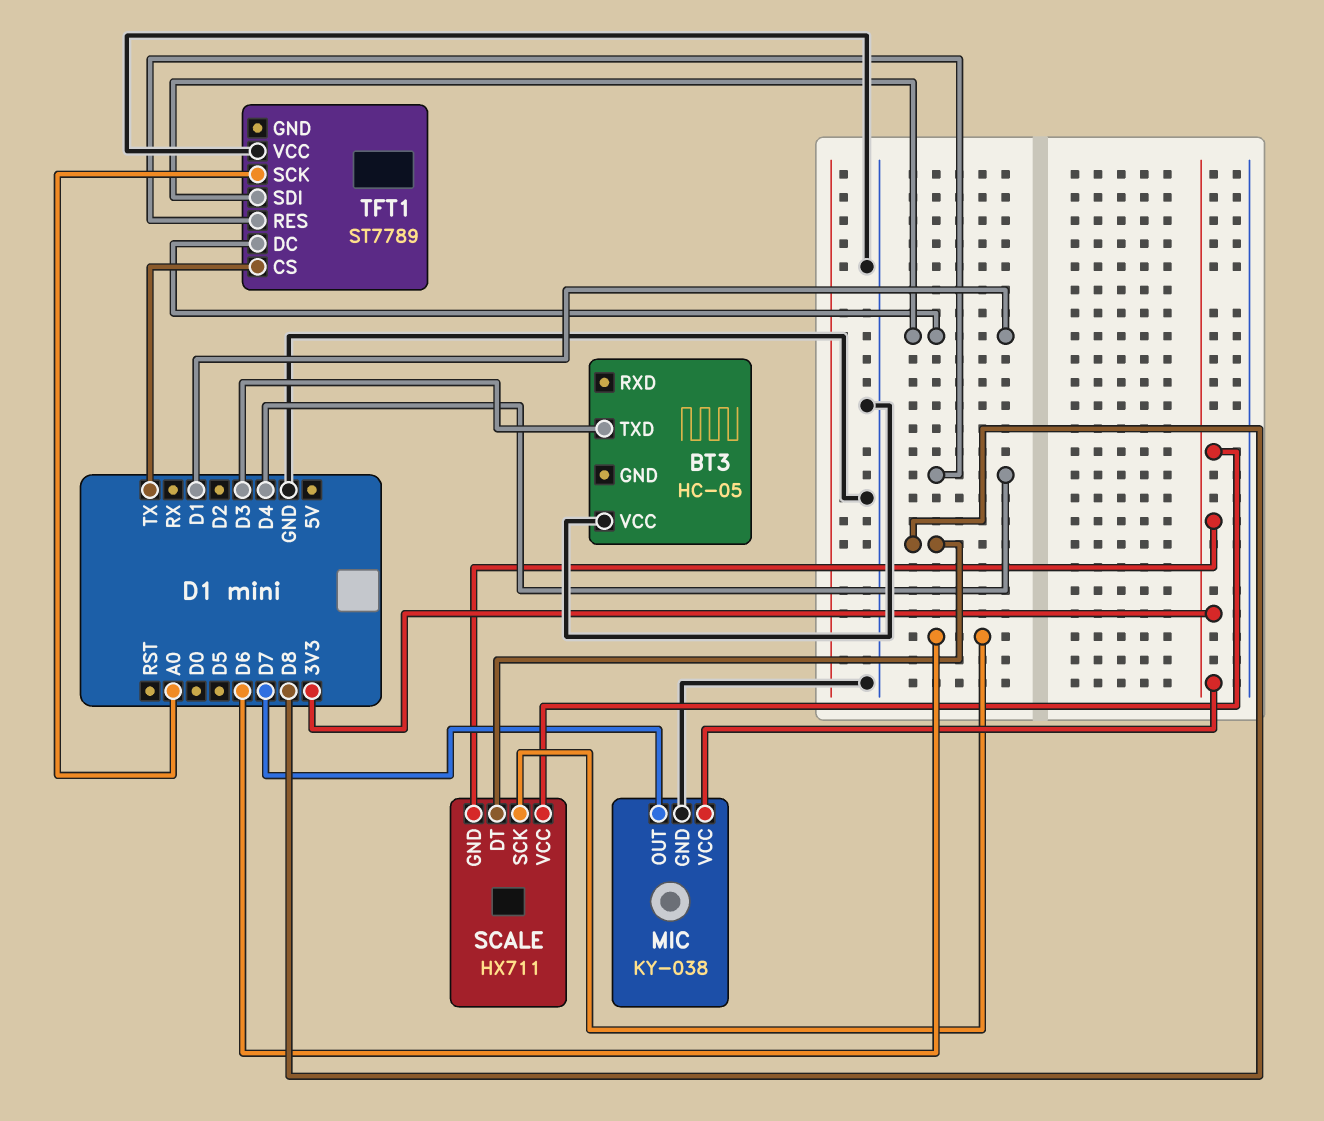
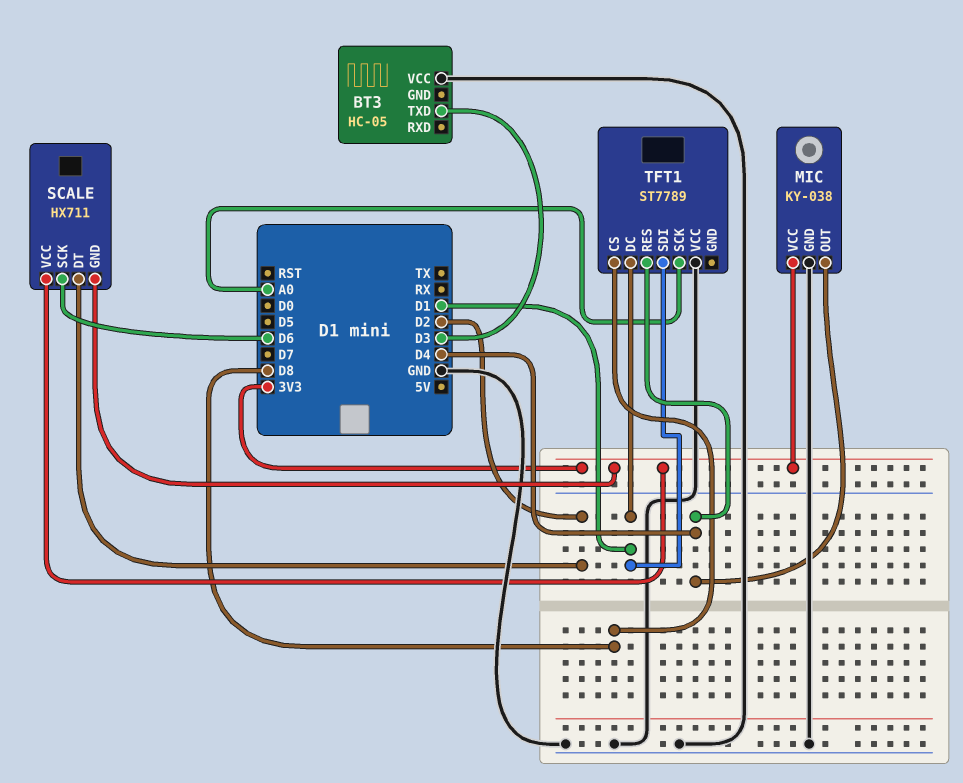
MIC pin OUT: D7 -> D4
SCALE pin DT: D8 -> D2
TFT1 pin CS: TX -> D8

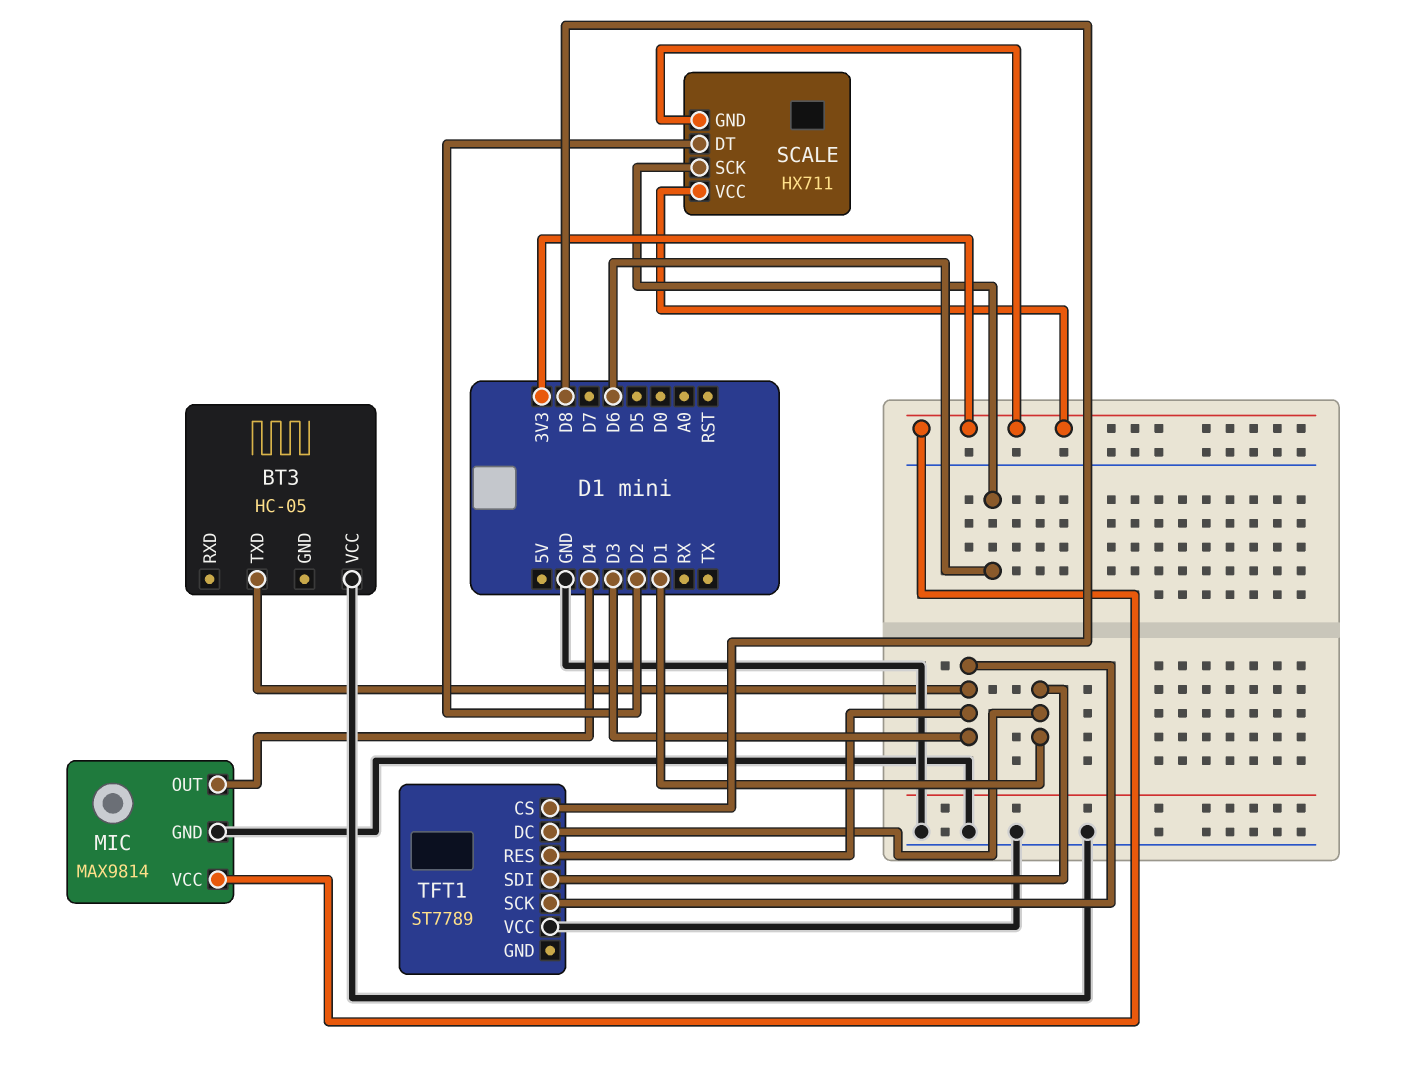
MIC: KY-038 -> MAX9814
TFT1 pin RES: D4 -> D3
TFT1 pin SCK: A0 -> D3

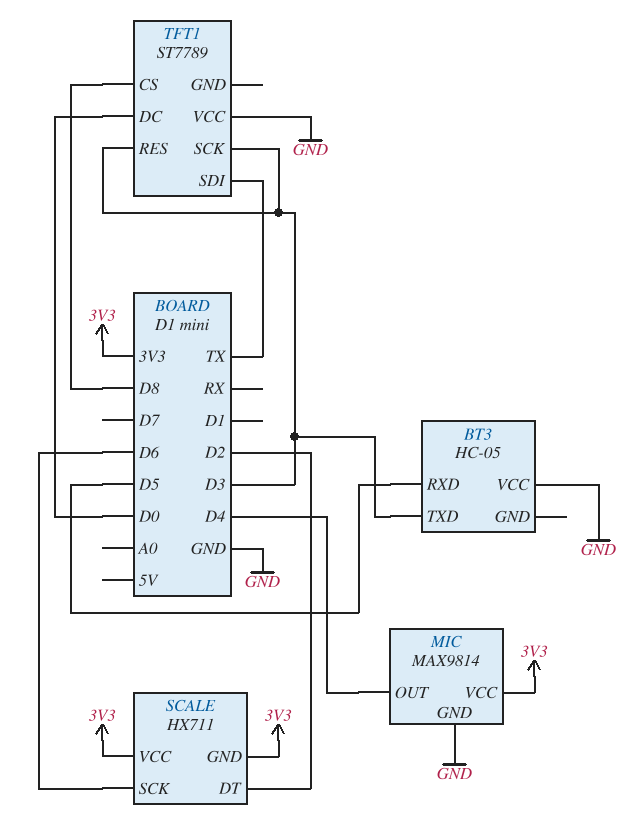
BT3 pin RXD: none -> D5
TFT1 pin DC: D1 -> D0
TFT1 pin SDI: D1 -> TX

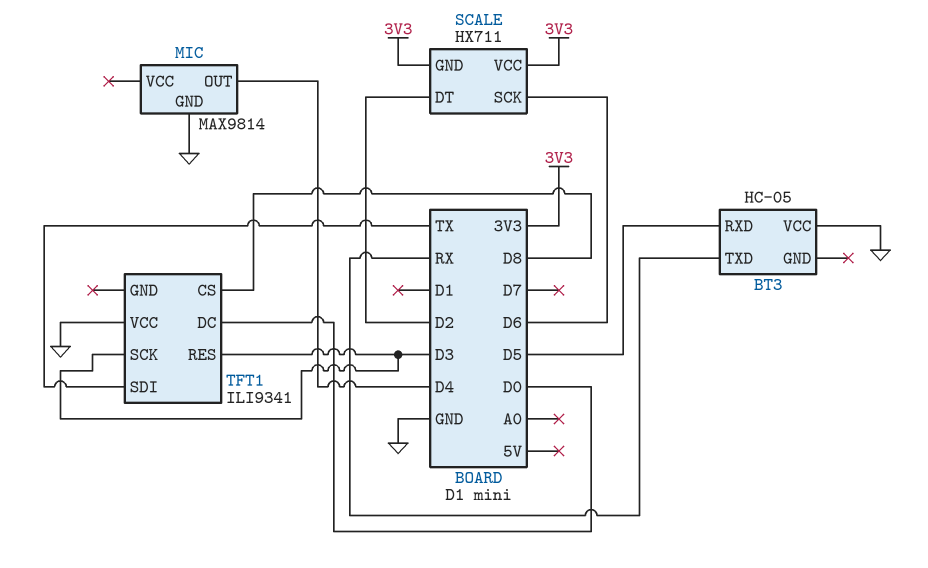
BT3 pin TXD: D3 -> RX
MIC pin VCC: 3V3 -> none
TFT1: ST7789 -> ILI9341

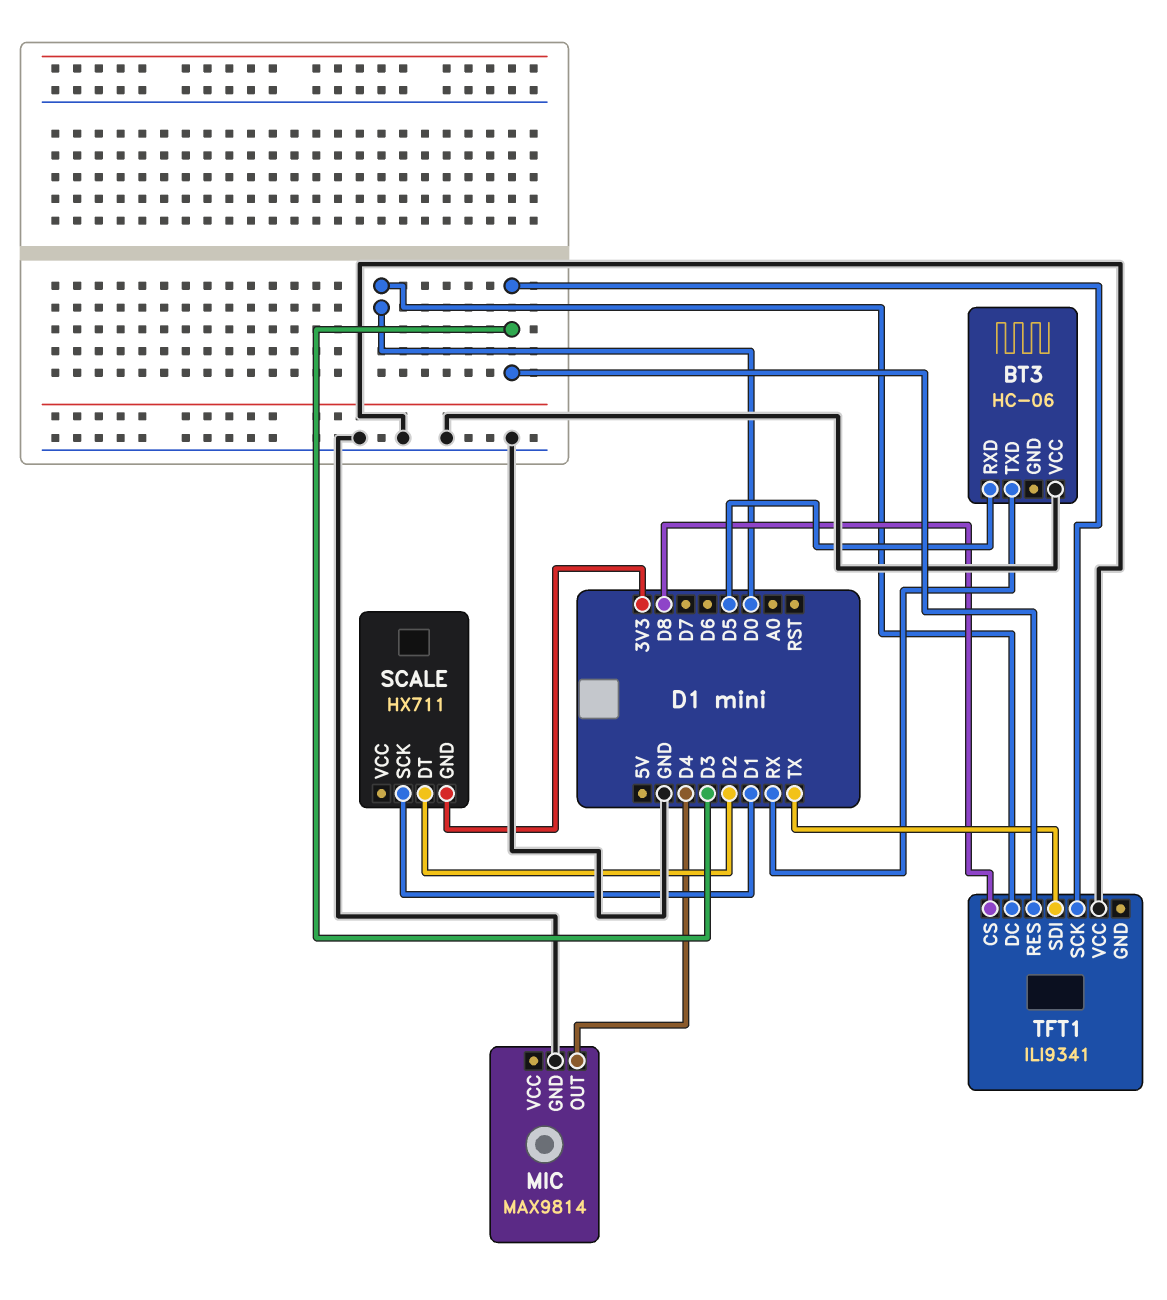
BT3: HC-05 -> HC-06
SCALE pin SCK: D6 -> D1
SCALE pin VCC: 3V3 -> none

